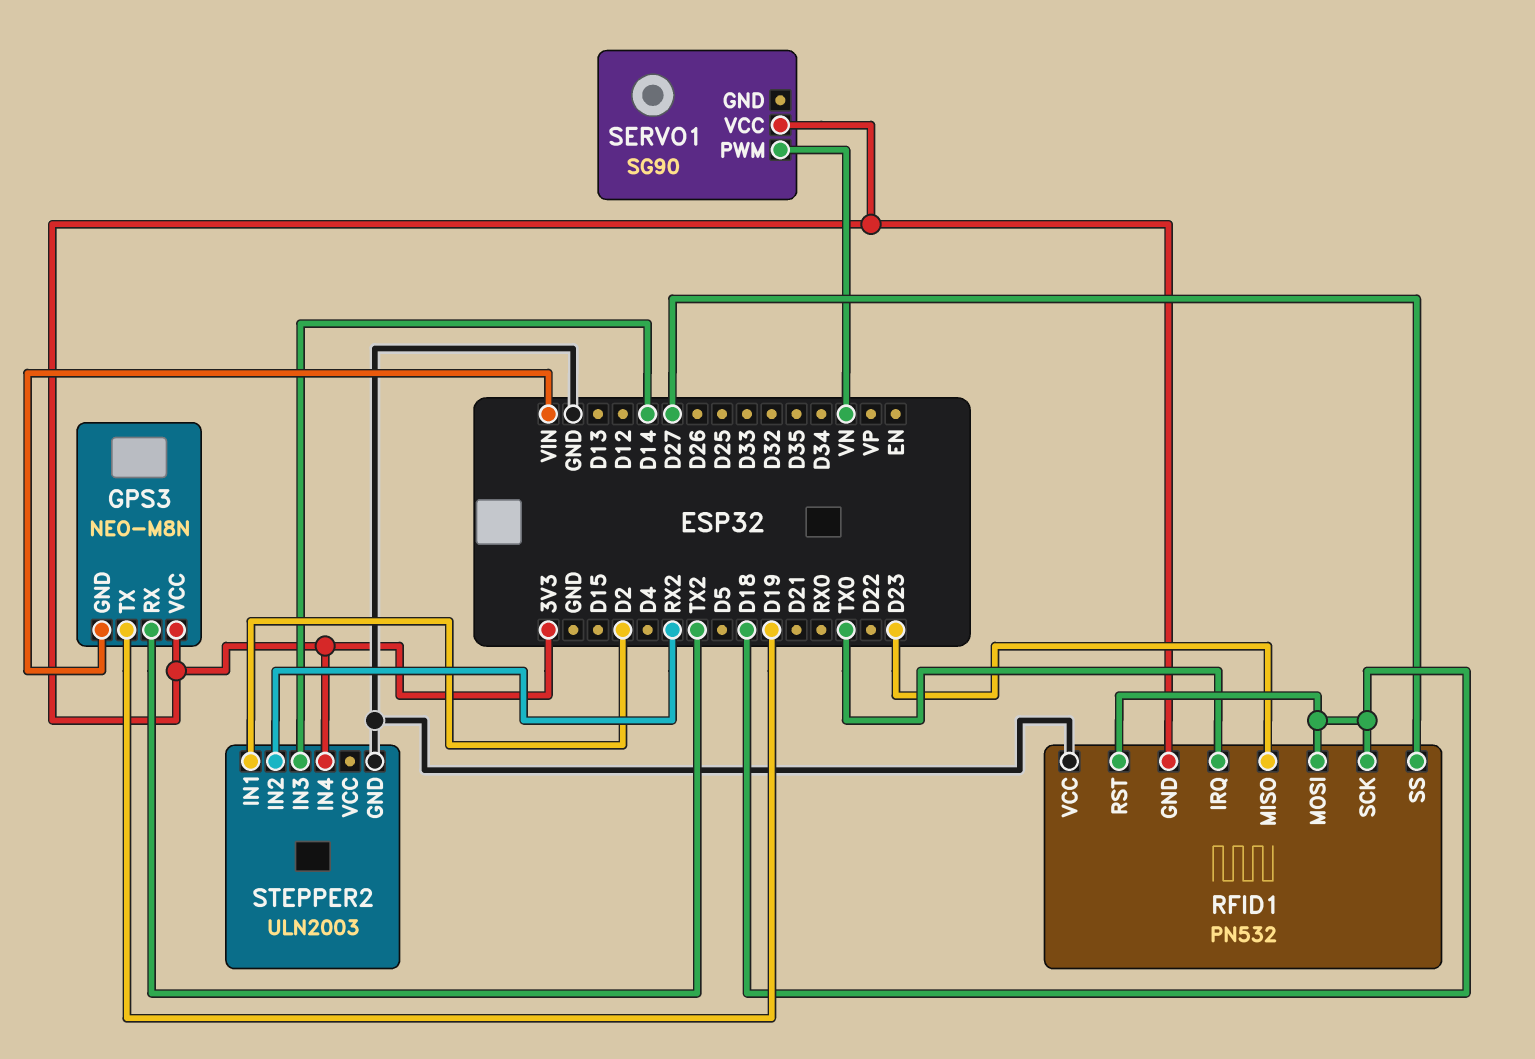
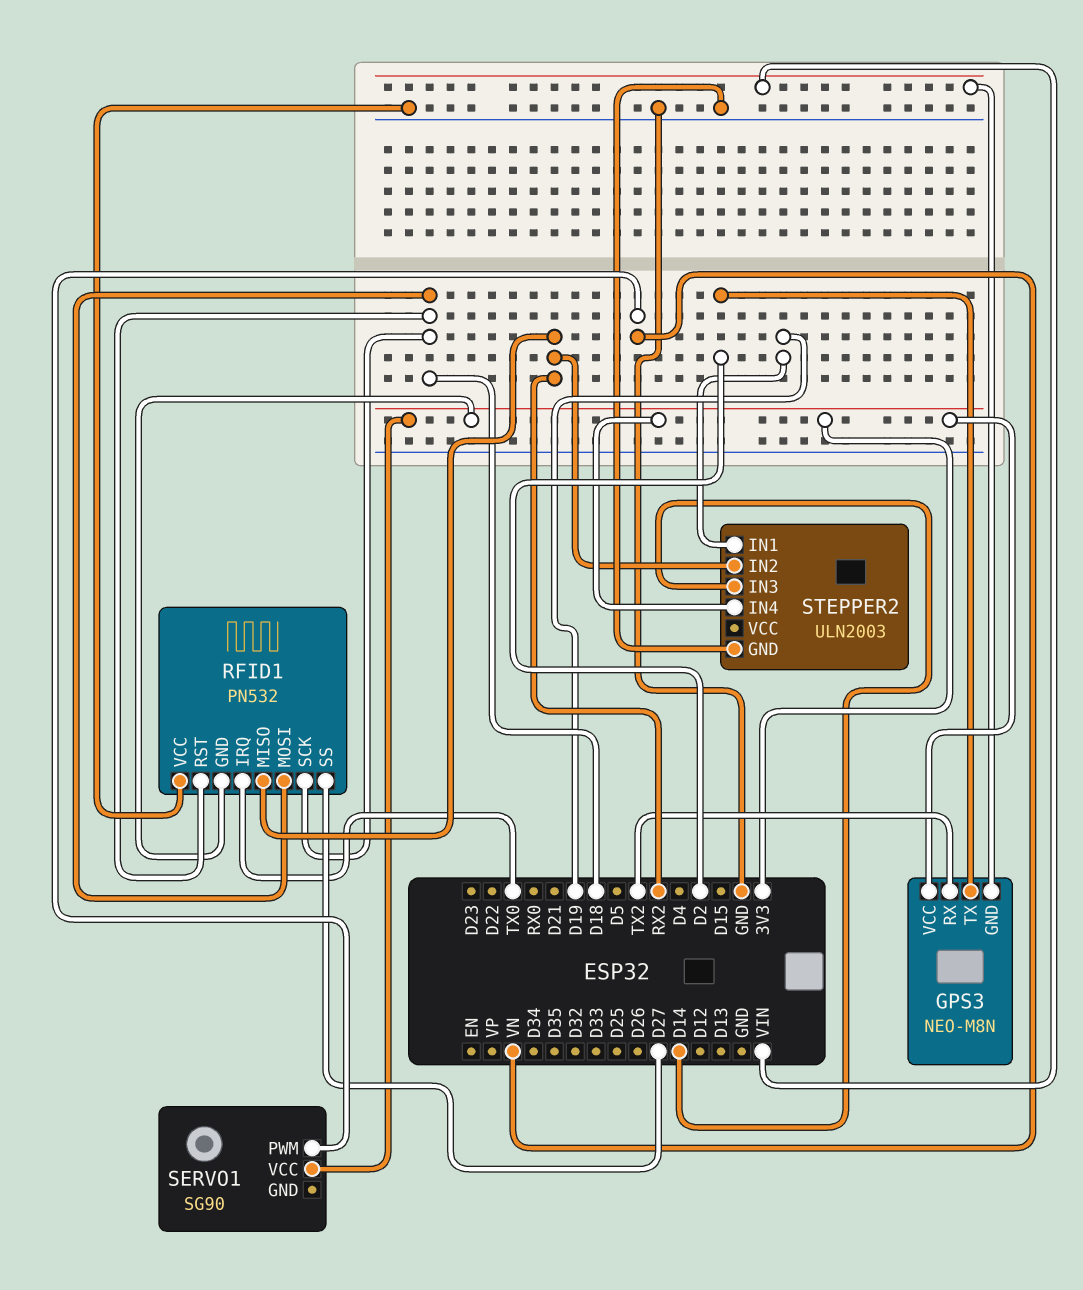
GPS3 pin TX: D19 -> D2
RFID1 pin MISO: D23 -> RX2
STEPPER2 pin IN1: D2 -> D19

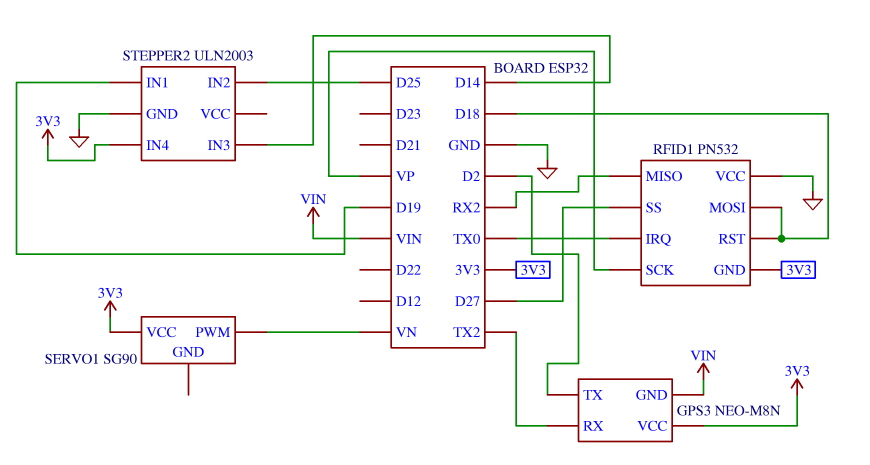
RFID1 pin SCK: D18 -> VP
STEPPER2 pin IN2: RX2 -> D25

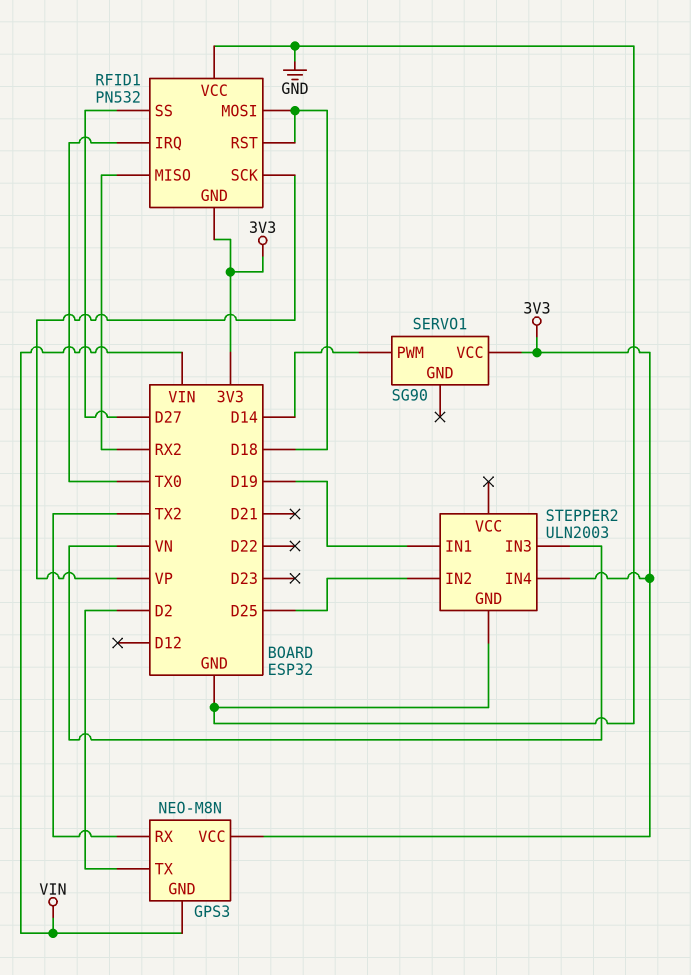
SERVO1 pin PWM: VN -> D14
STEPPER2 pin IN3: D14 -> VN

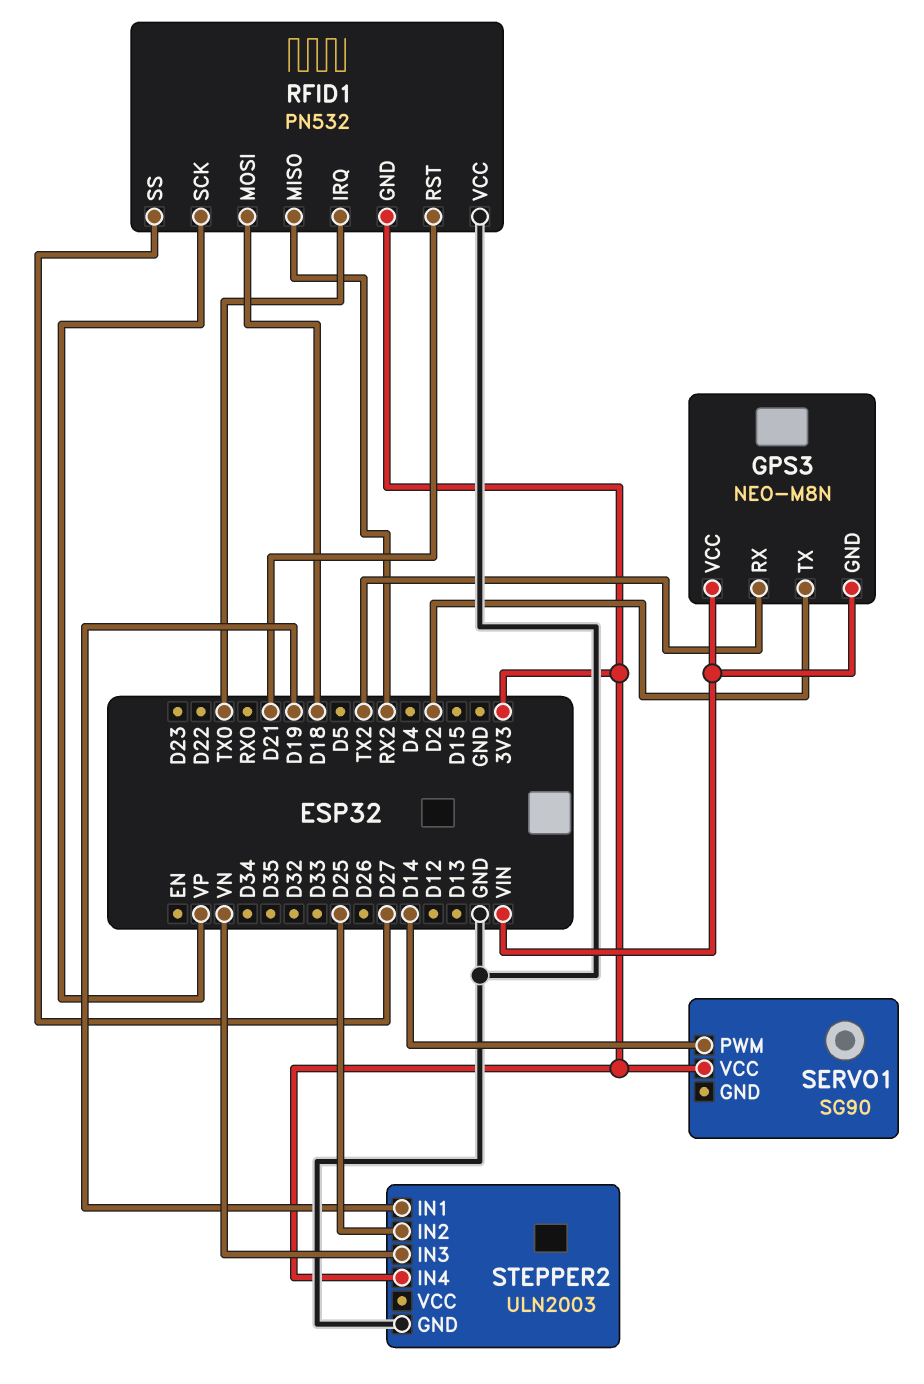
GPS3 pin VCC: 3V3 -> VIN
RFID1 pin RST: D18 -> D21

